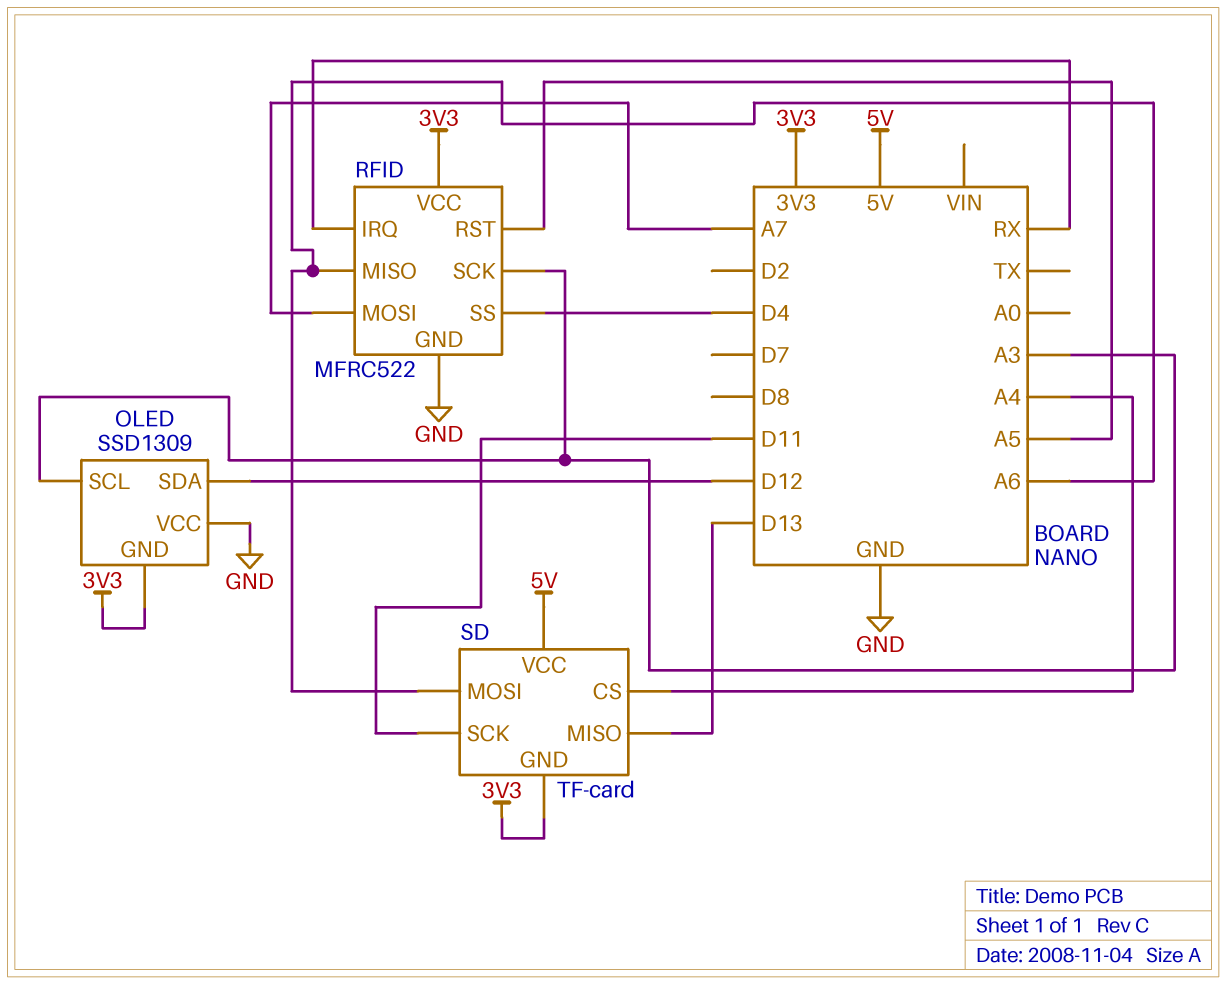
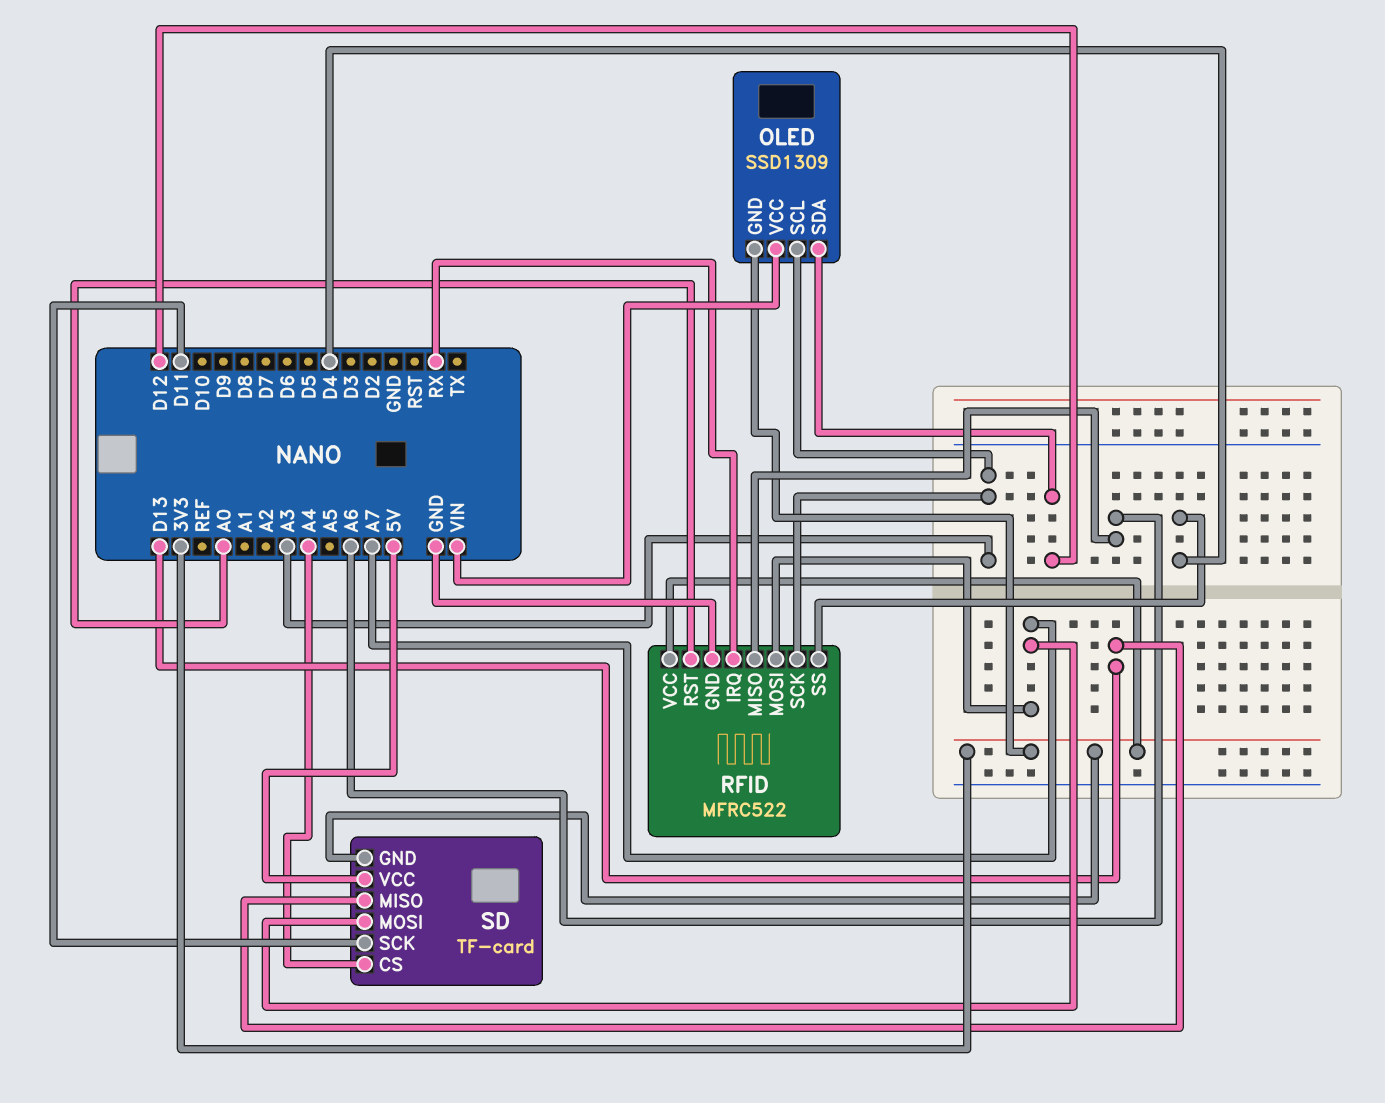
OLED pin VCC: GND -> VIN
RFID pin RST: A5 -> A0
SD pin MOSI: A6 -> A7

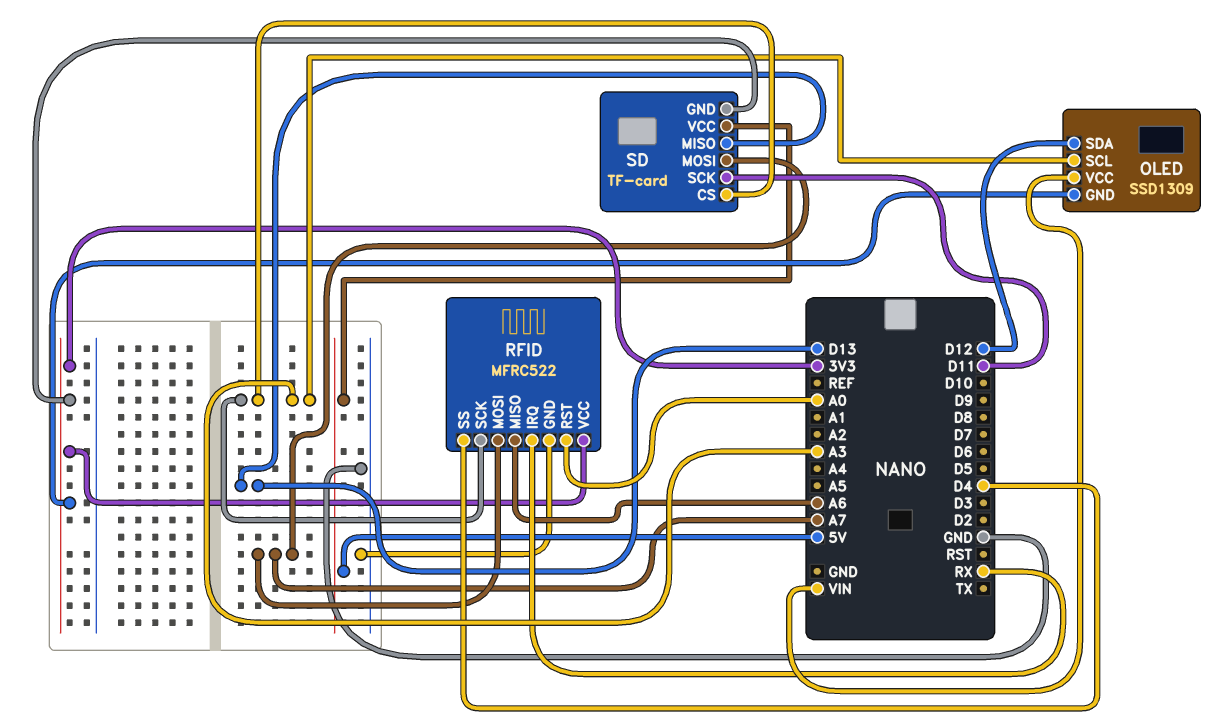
SD pin CS: A4 -> A3

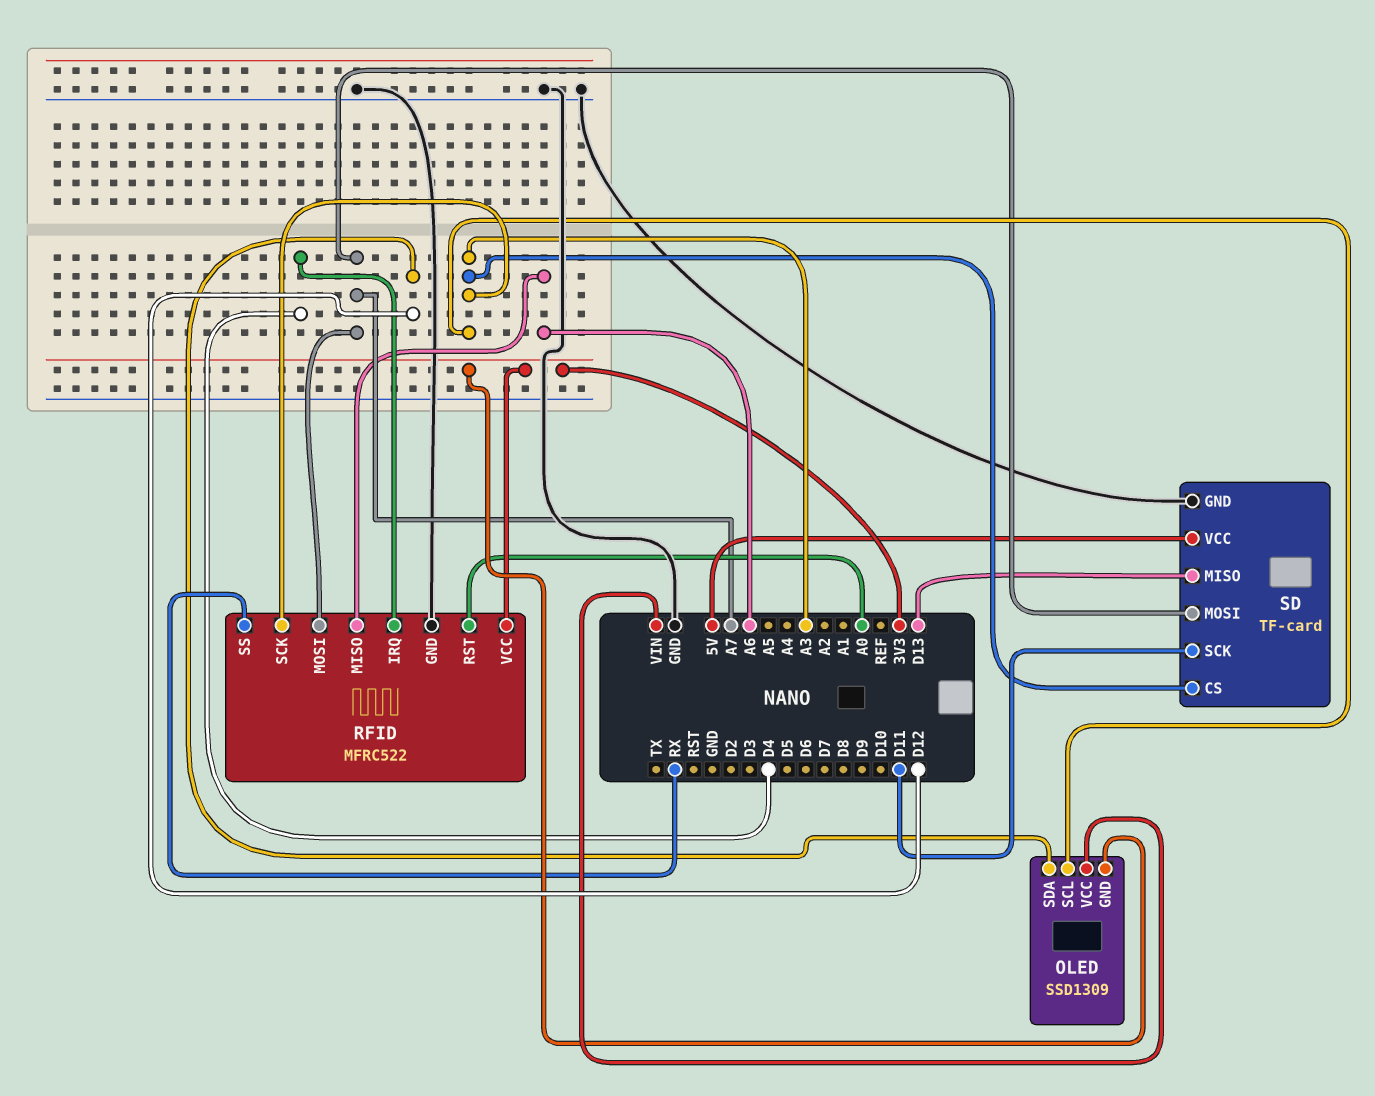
RFID pin IRQ: RX -> D4
RFID pin SS: D4 -> RX
SD pin GND: 3V3 -> GND

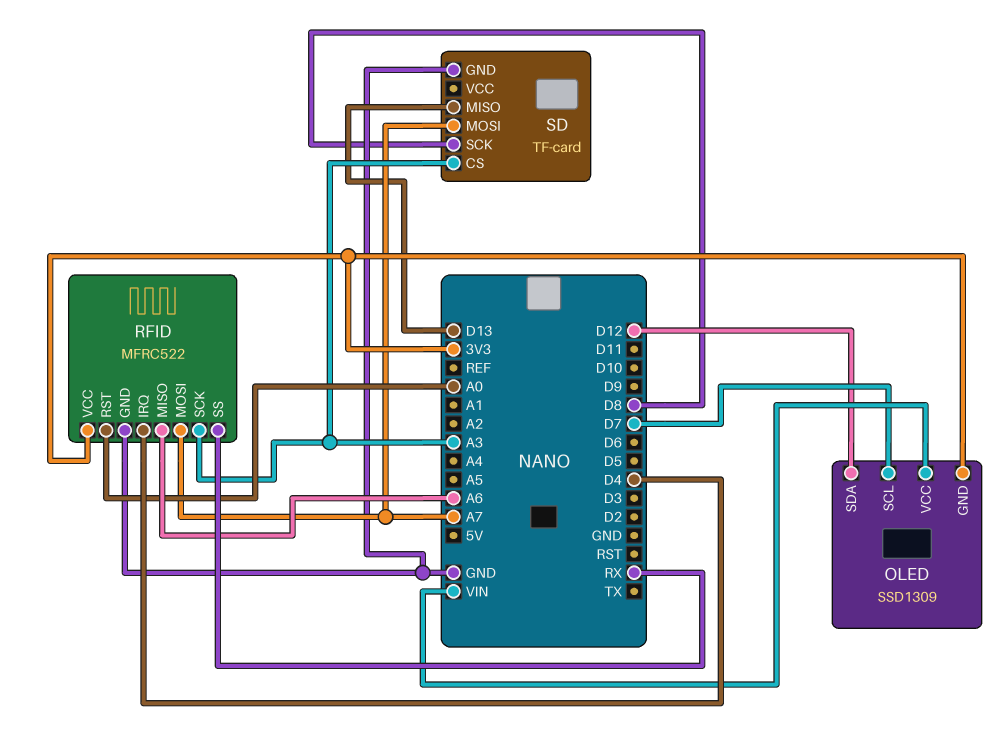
OLED pin SCL: A3 -> D7
SD pin SCK: D11 -> D8
SD pin VCC: 5V -> none

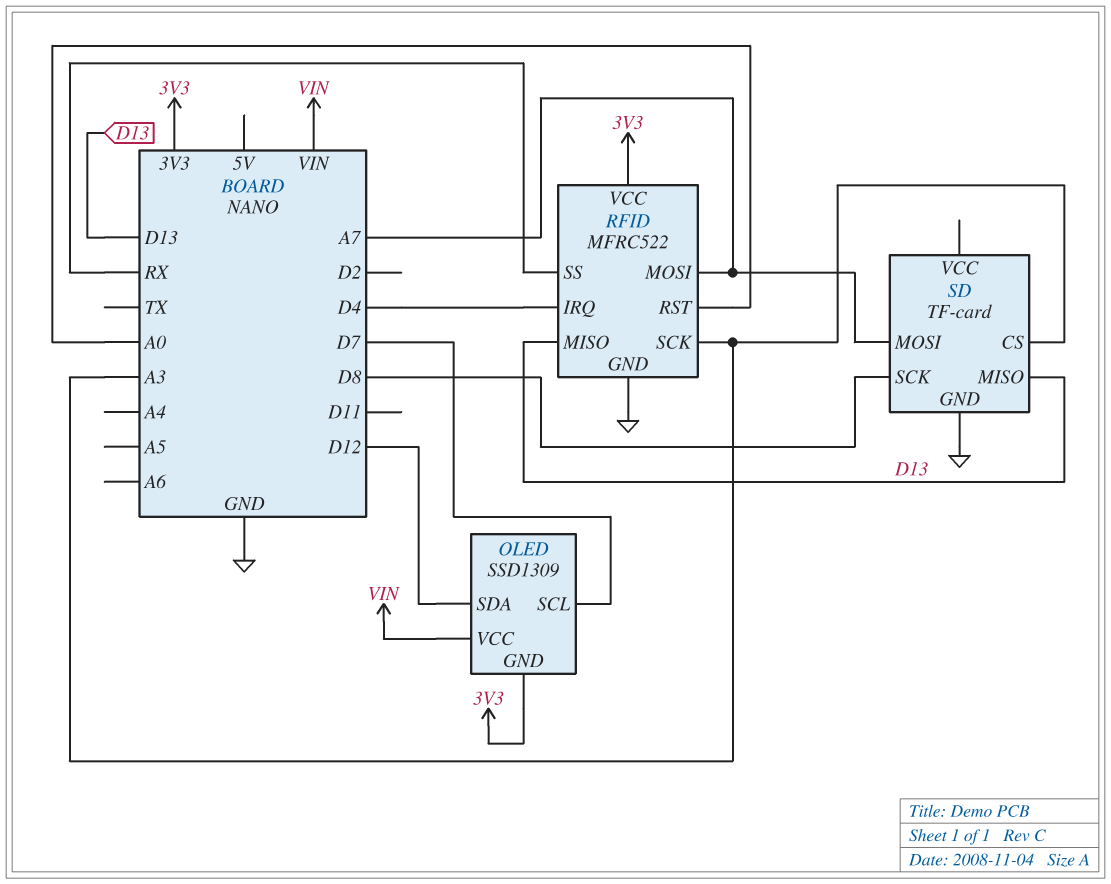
RFID pin MISO: A6 -> D13

